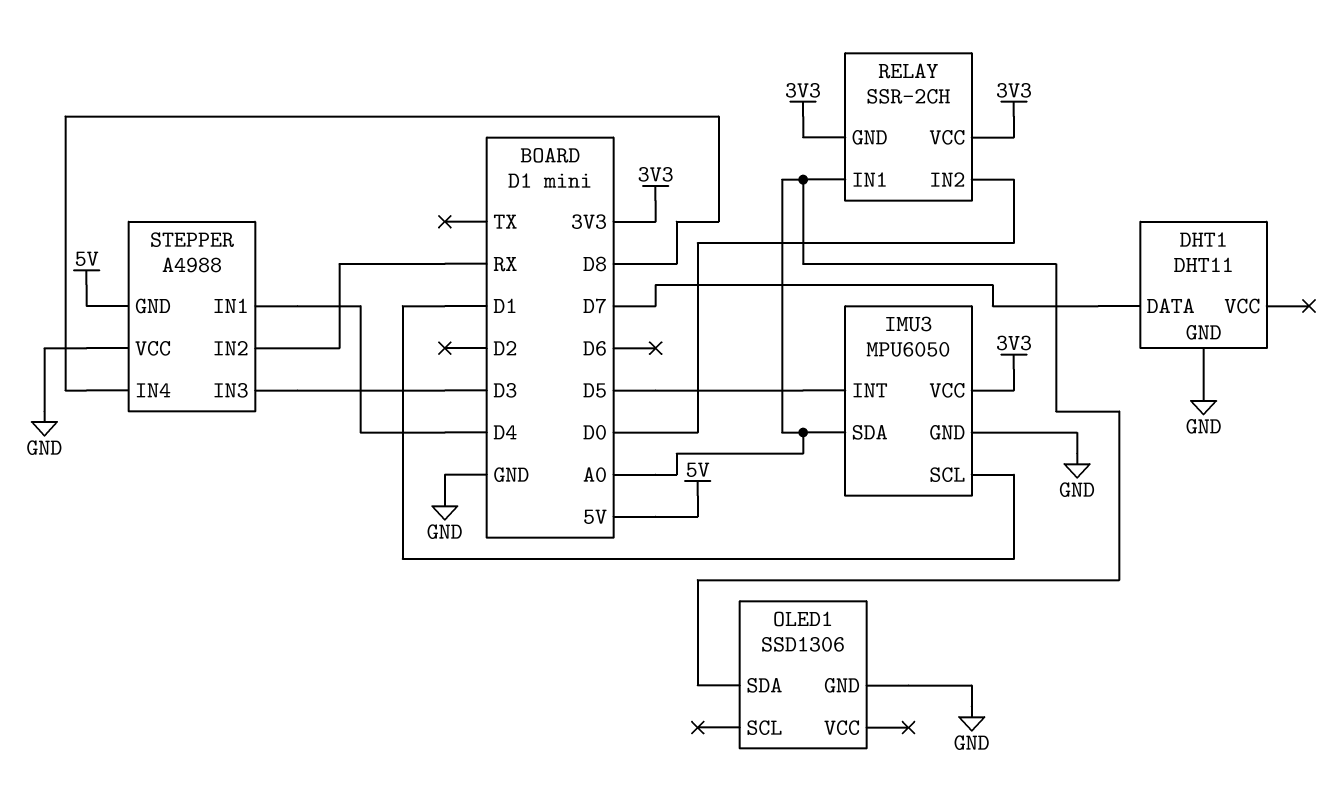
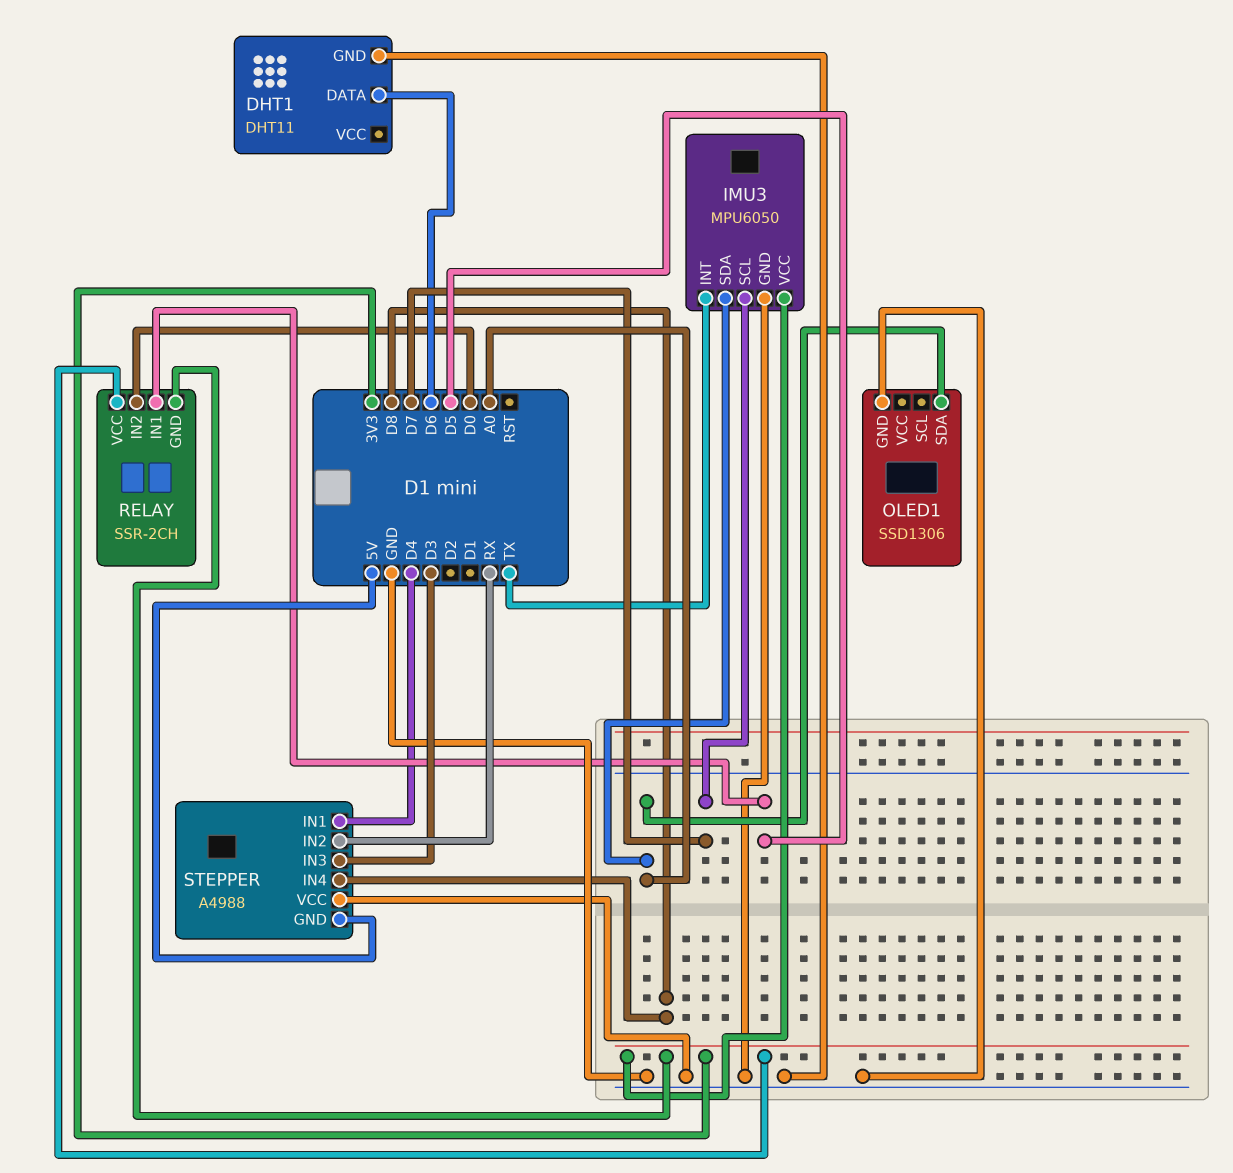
DHT1 pin DATA: D7 -> D6
IMU3 pin INT: D5 -> TX
IMU3 pin SCL: D1 -> D7
RELAY pin IN1: A0 -> D5

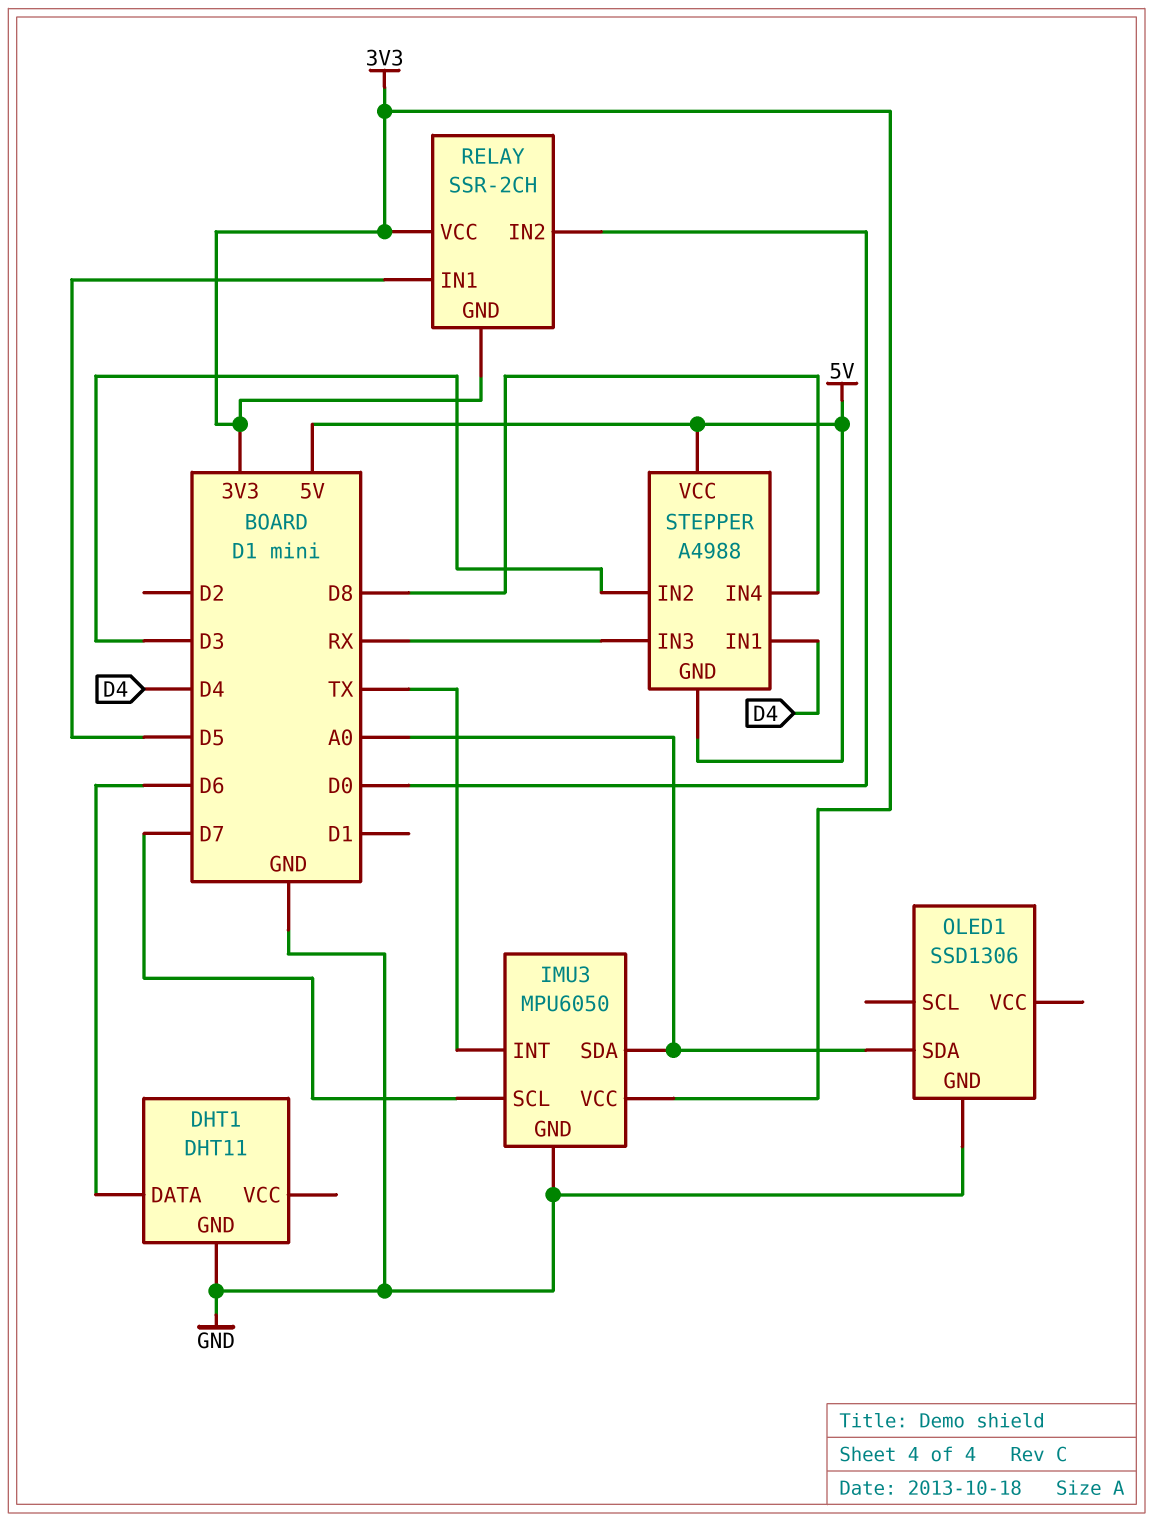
STEPPER pin IN2: RX -> D3
STEPPER pin IN3: D3 -> RX
STEPPER pin VCC: GND -> 5V

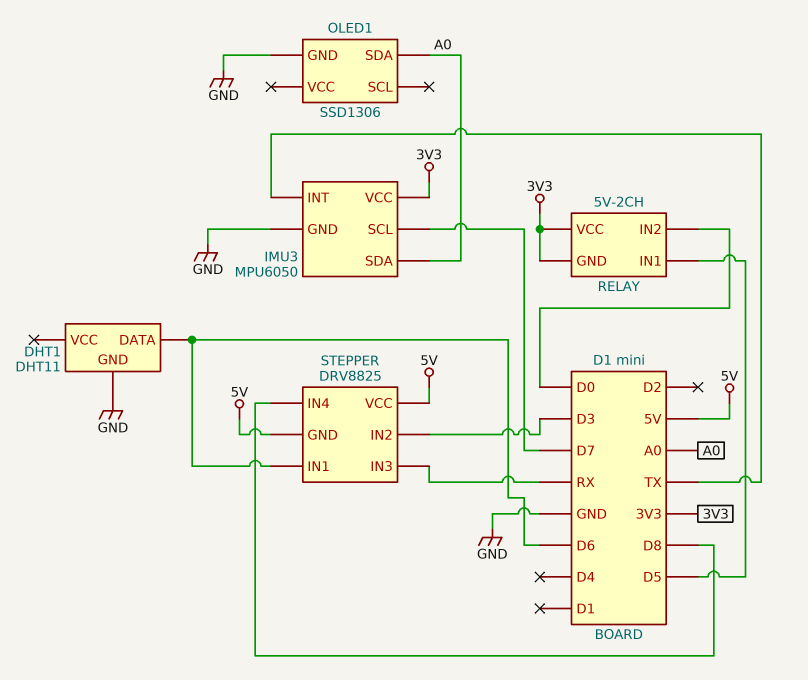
RELAY: SSR-2CH -> 5V-2CH
STEPPER: A4988 -> DRV8825
STEPPER pin IN1: D4 -> D6

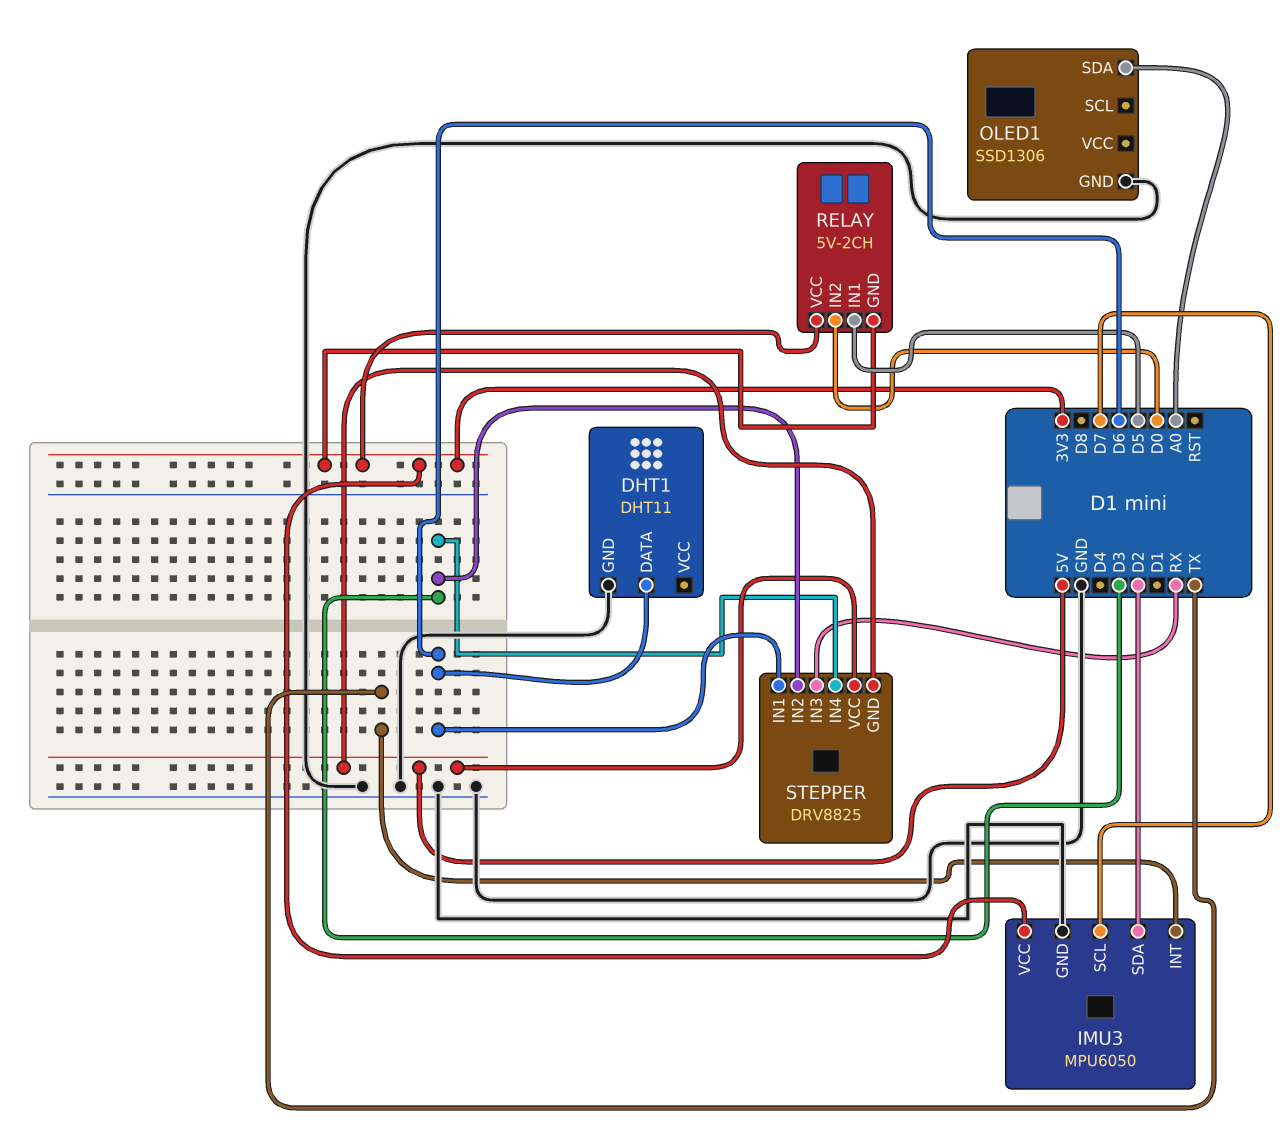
IMU3 pin SDA: A0 -> D2
STEPPER pin IN4: D8 -> D3

